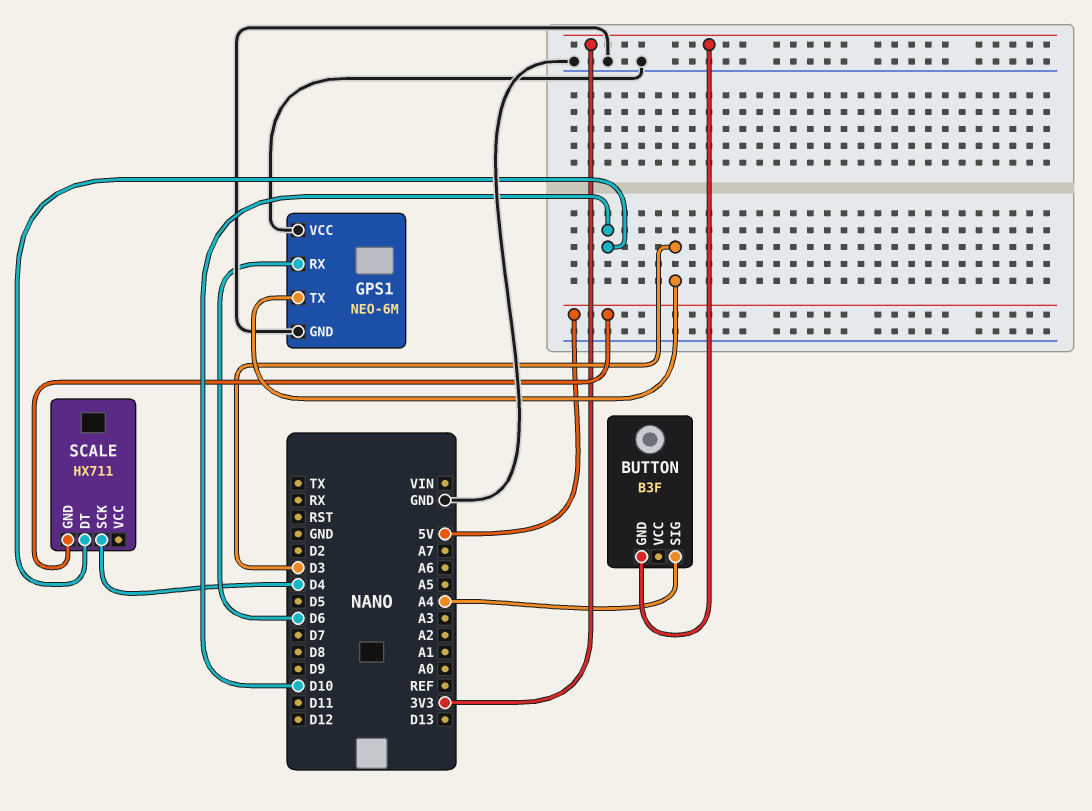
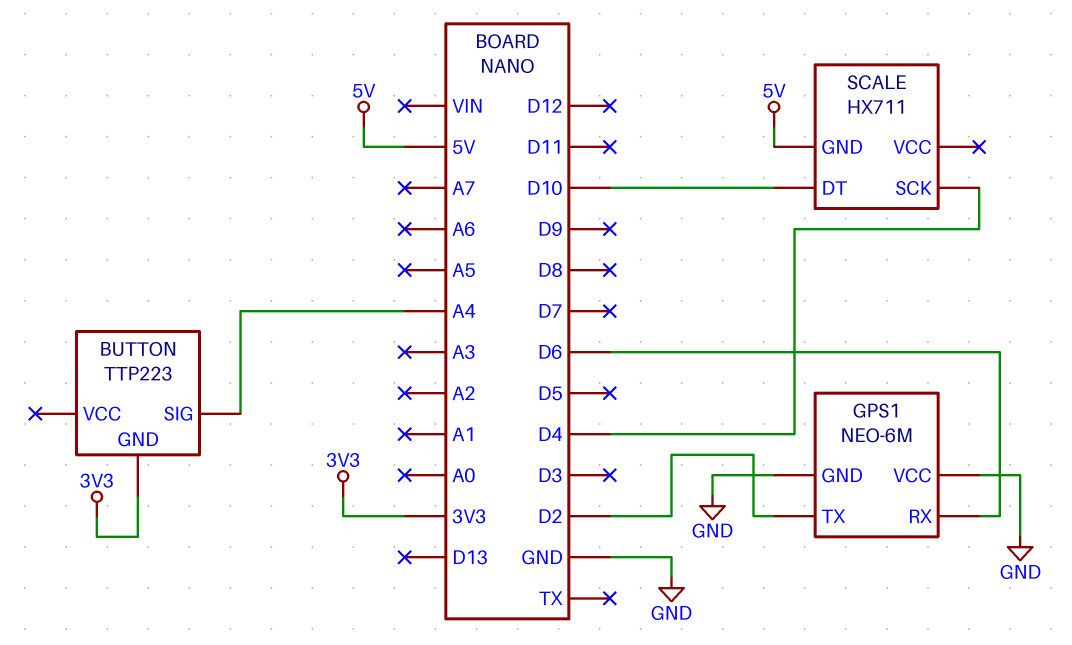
BUTTON: B3F -> TTP223
GPS1 pin TX: D3 -> D2

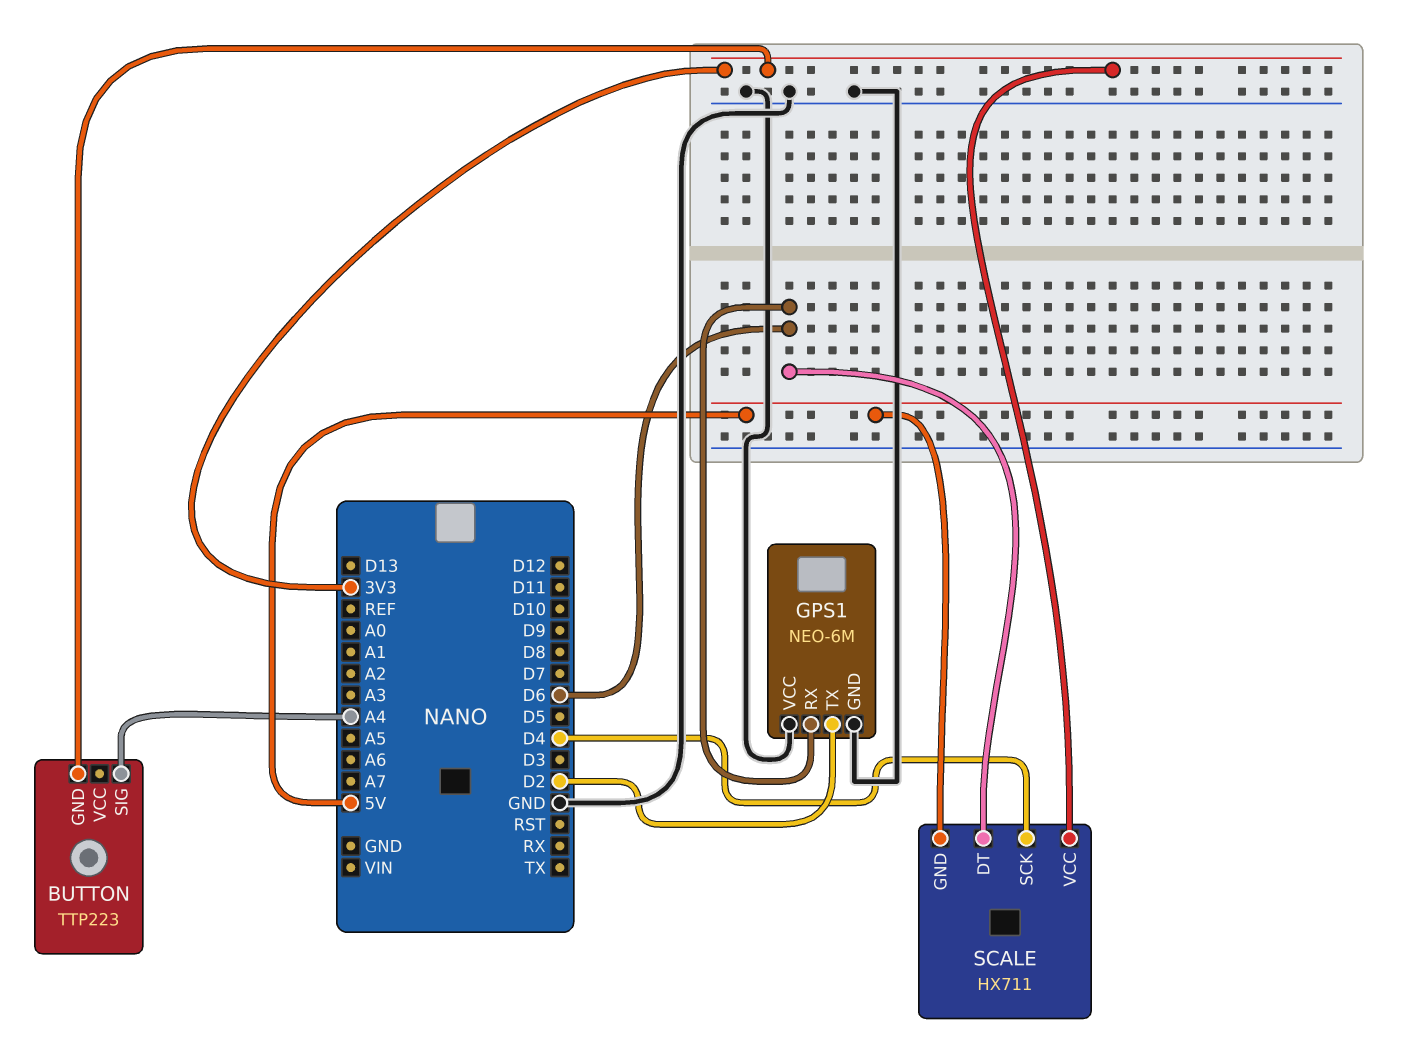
SCALE pin DT: D10 -> D6
SCALE pin VCC: none -> 3V3

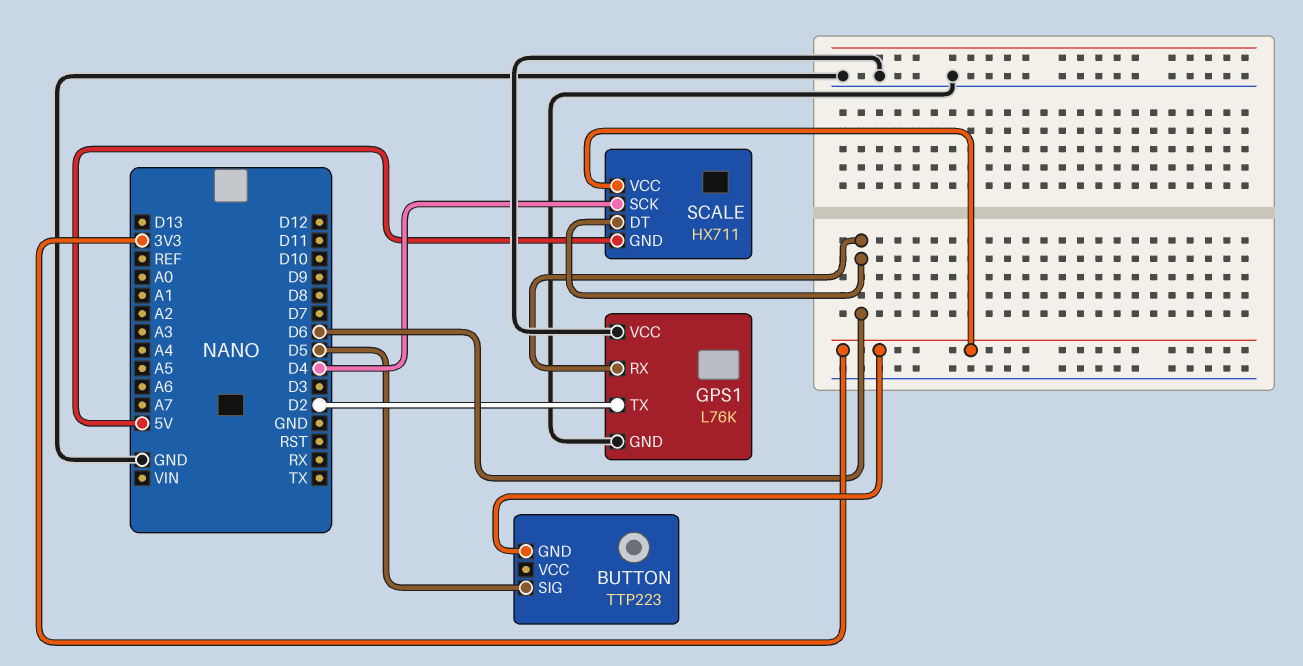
BUTTON pin SIG: A4 -> D5
GPS1: NEO-6M -> L76K

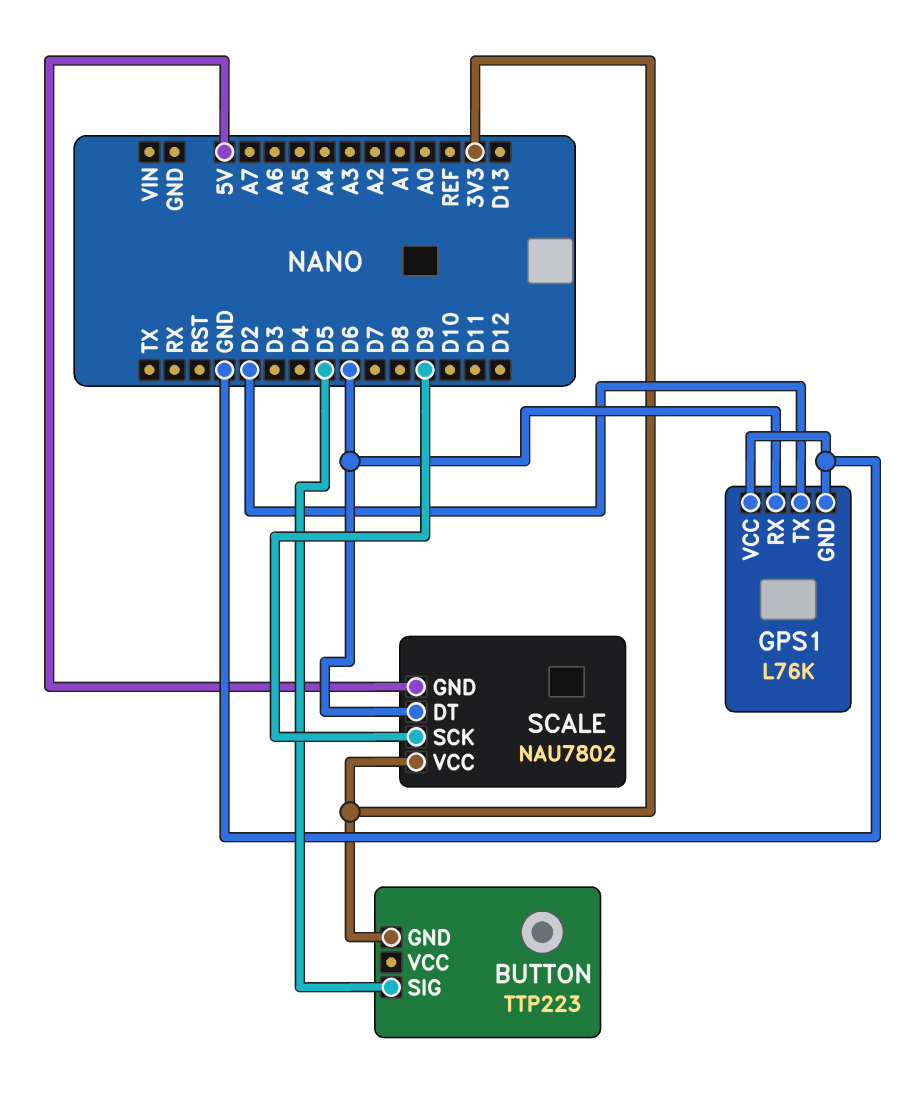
SCALE: HX711 -> NAU7802
SCALE pin SCK: D4 -> D9

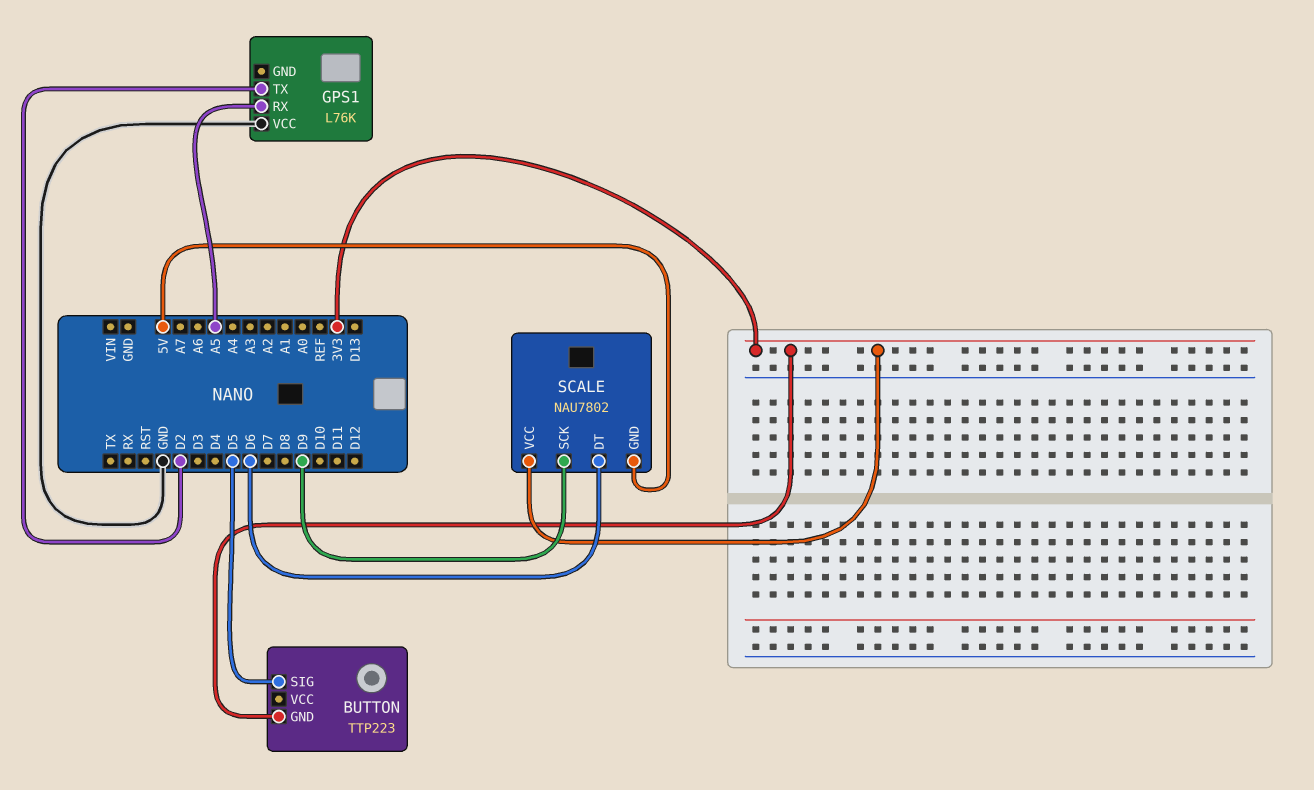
GPS1 pin GND: GND -> none
GPS1 pin RX: D6 -> A5

